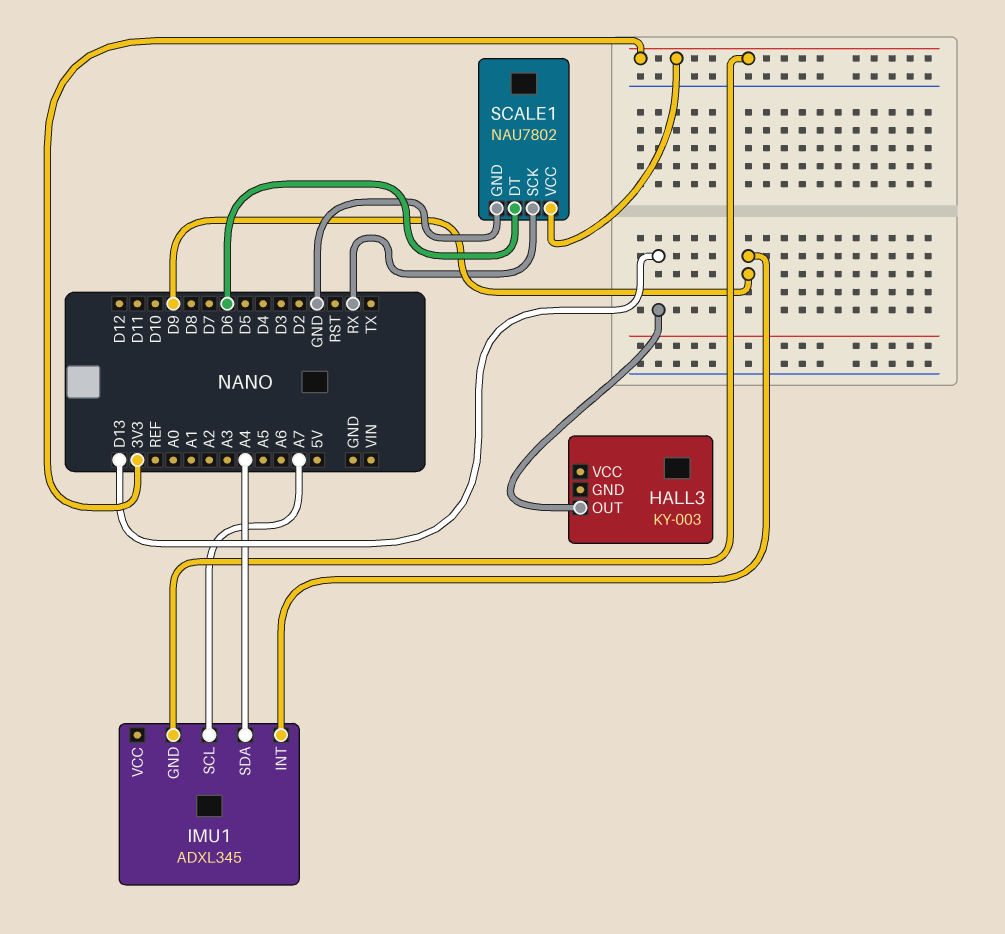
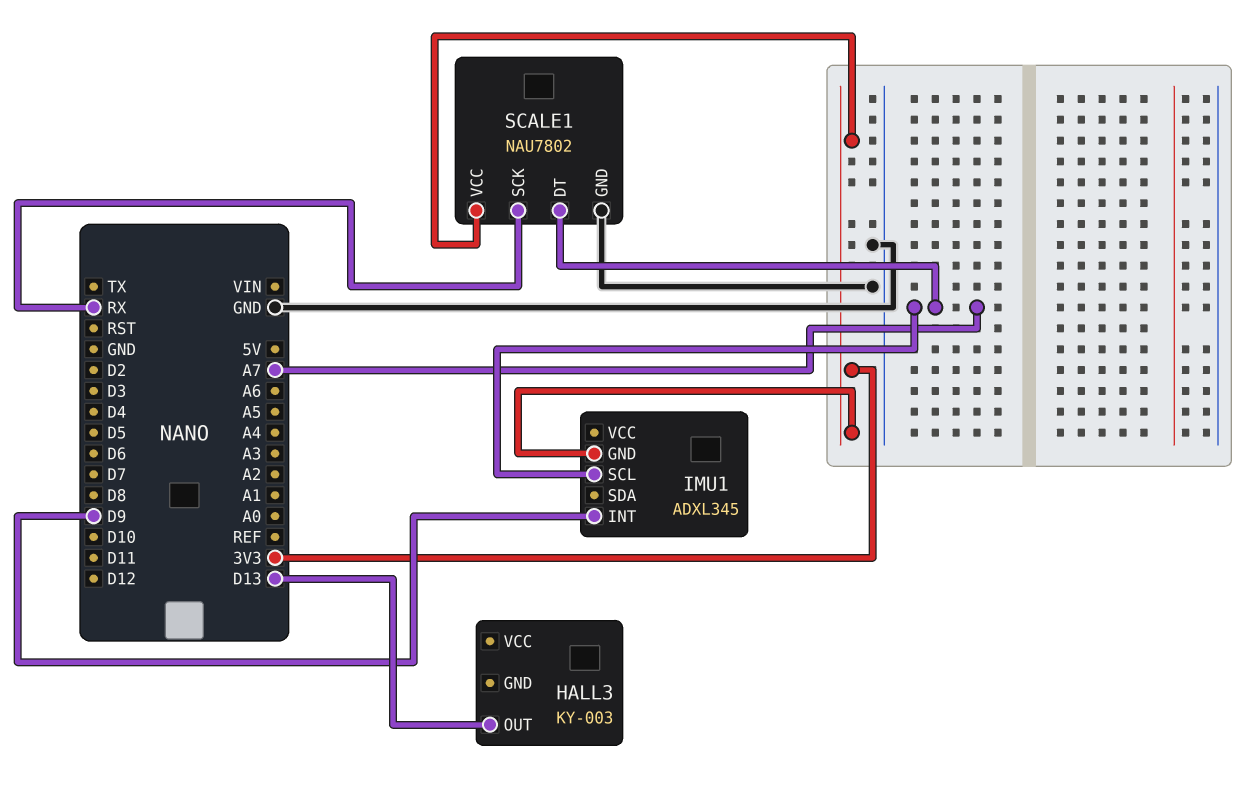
IMU1 pin SDA: A4 -> none
SCALE1 pin DT: D6 -> A7

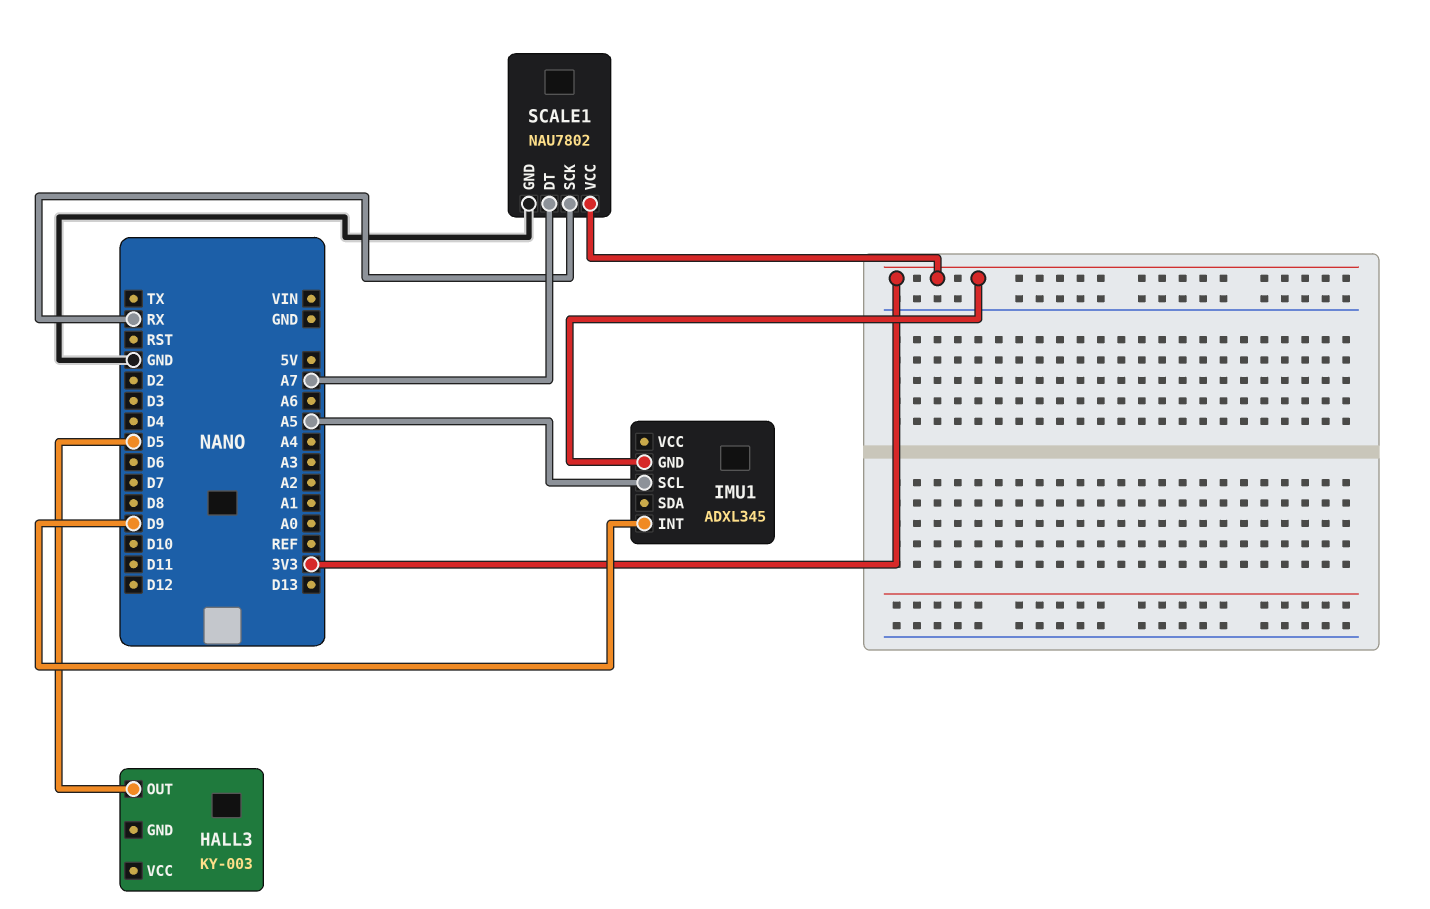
HALL3 pin OUT: D13 -> D5
IMU1 pin SCL: A7 -> A5

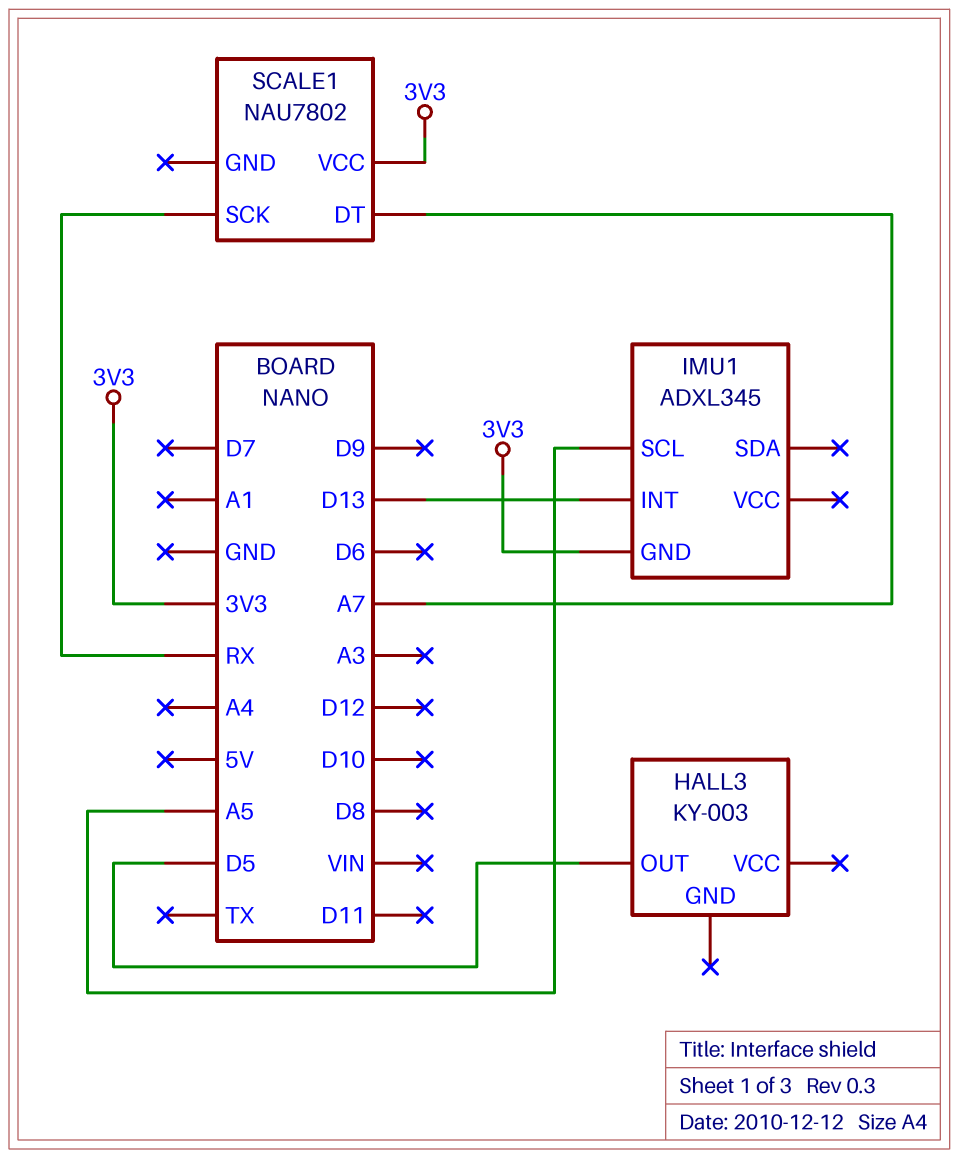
IMU1 pin INT: D9 -> D13
SCALE1 pin GND: GND -> none

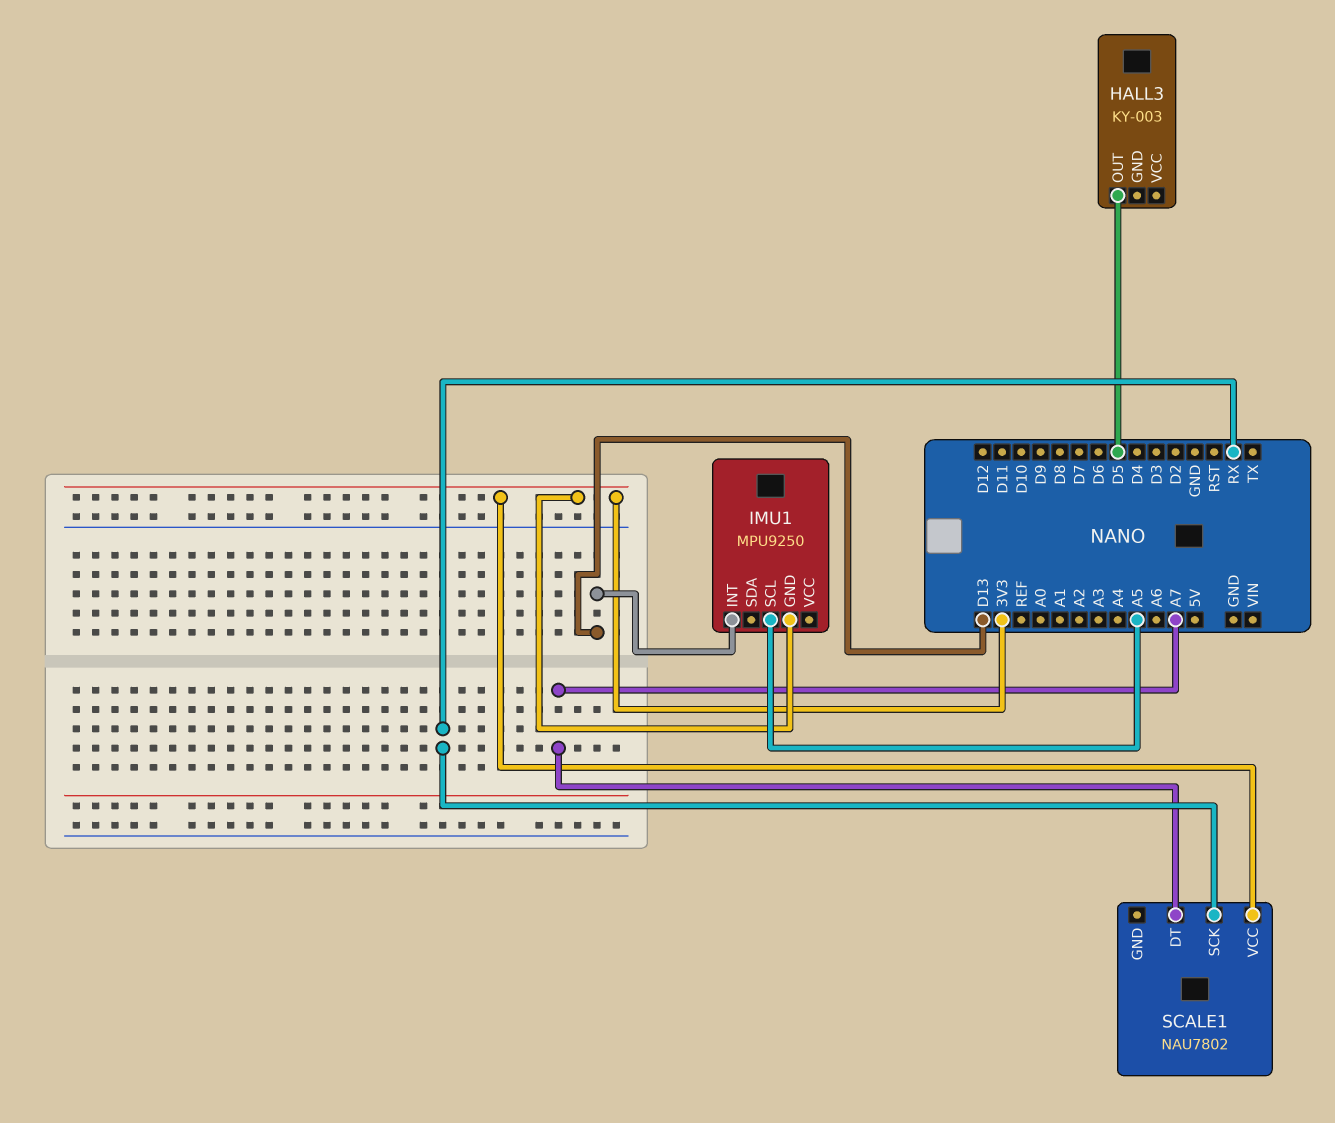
IMU1: ADXL345 -> MPU9250

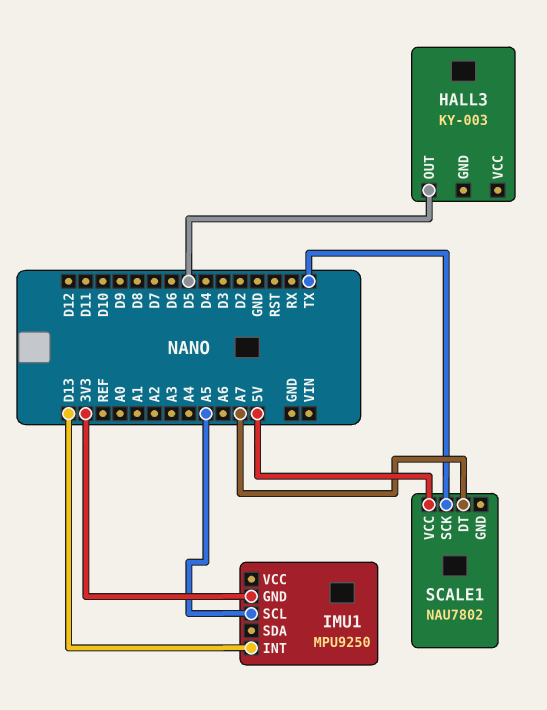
SCALE1 pin SCK: RX -> TX
SCALE1 pin VCC: 3V3 -> 5V

